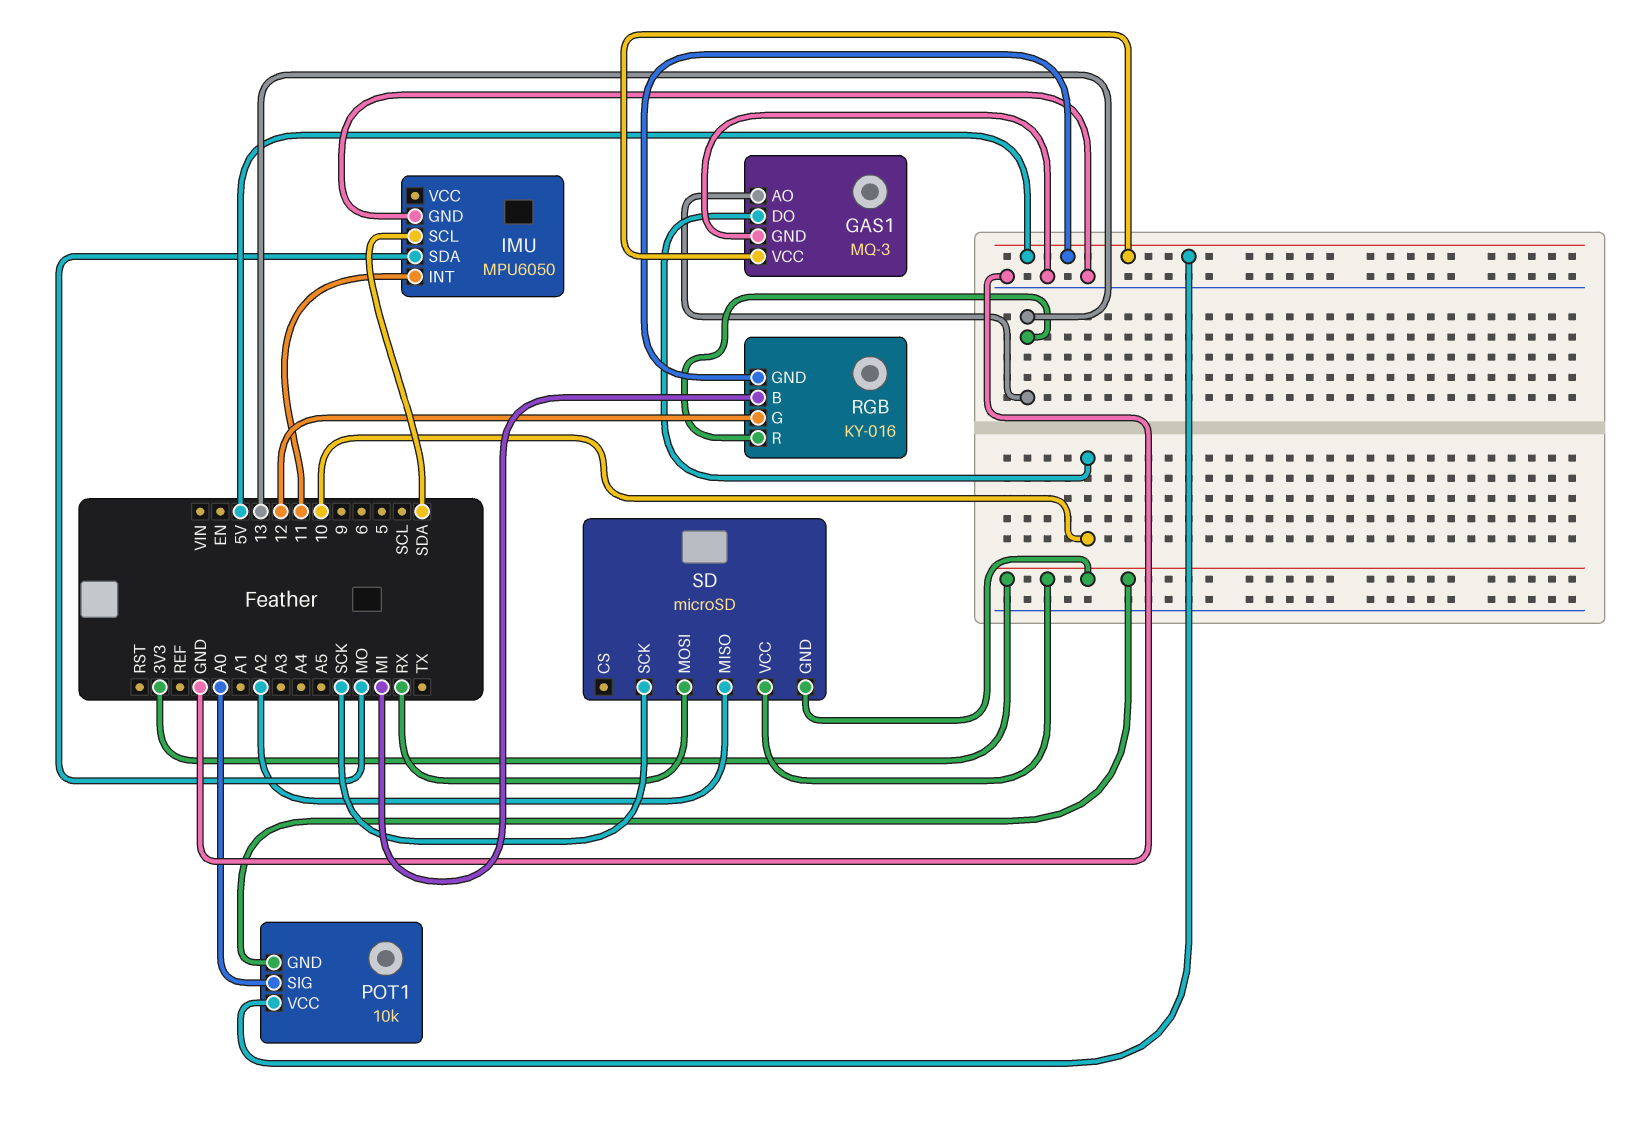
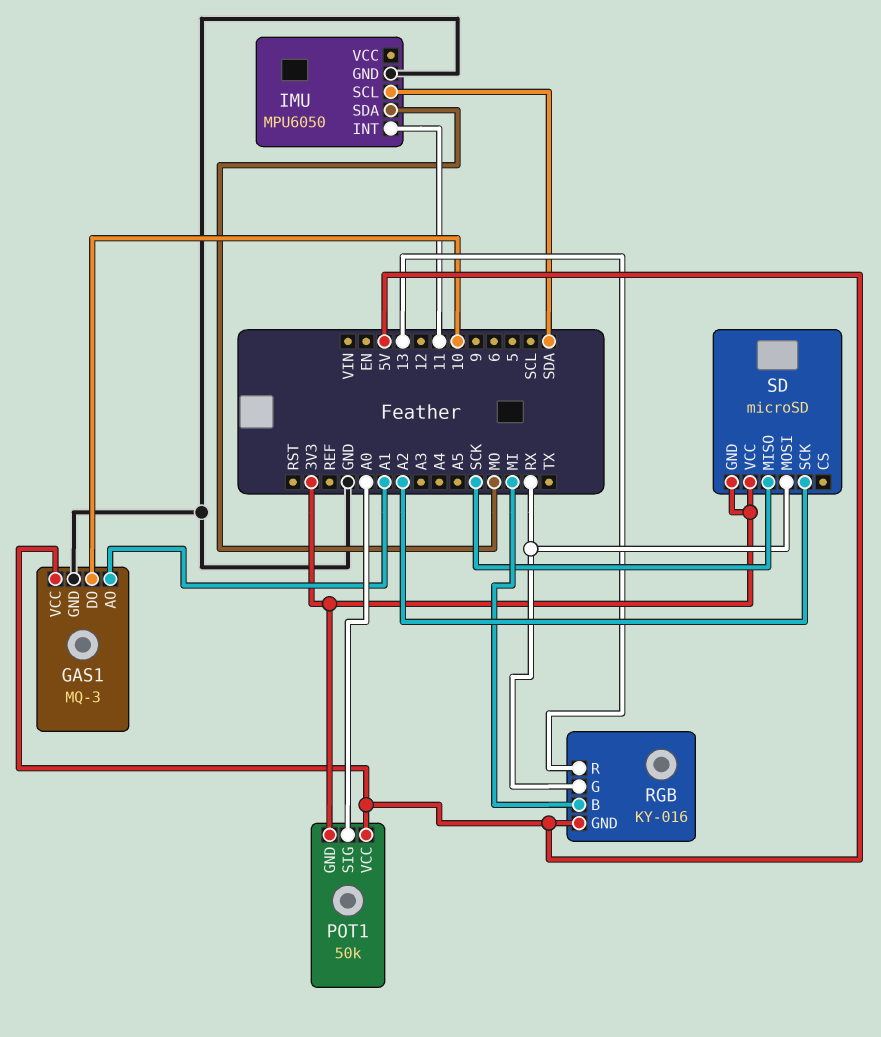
GAS1 pin AO: 13 -> A1
POT1: 10k -> 50k
RGB pin G: 12 -> RX
SD pin MISO: A2 -> SCK
SD pin SCK: SCK -> A2

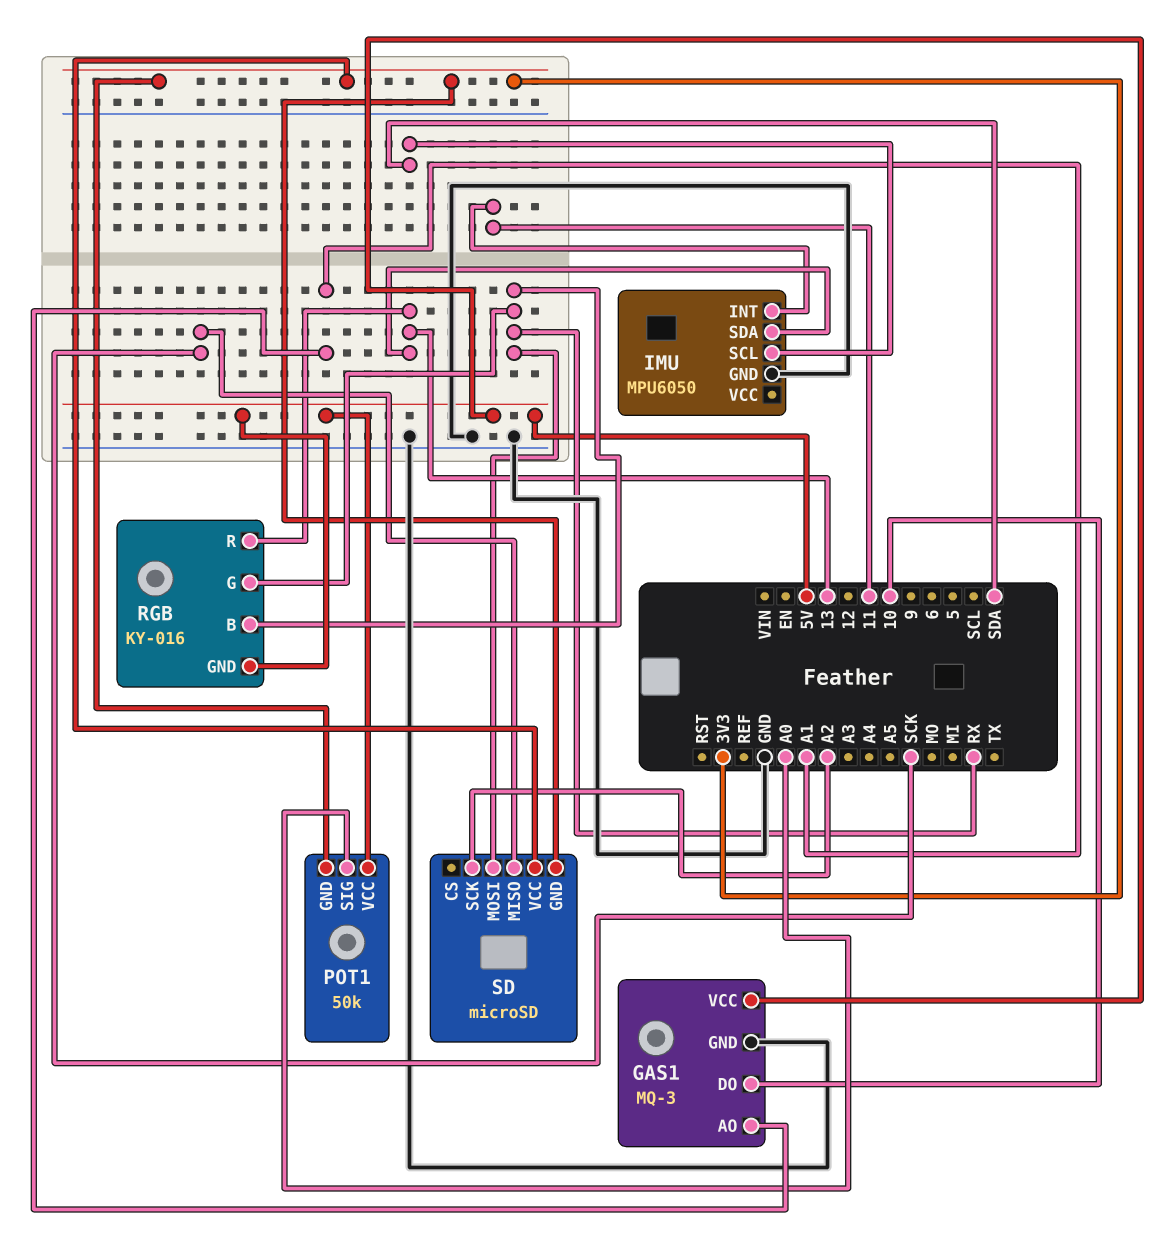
IMU pin SDA: MO -> 13
RGB pin B: MI -> RX

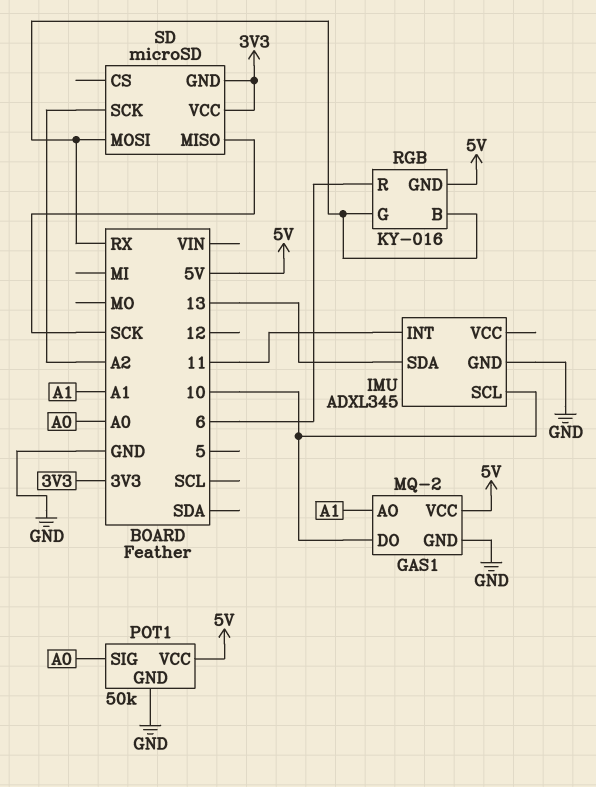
GAS1: MQ-3 -> MQ-2
IMU: MPU6050 -> ADXL345
IMU pin SCL: SDA -> 10
POT1 pin GND: 3V3 -> GND
RGB pin R: 13 -> 6

